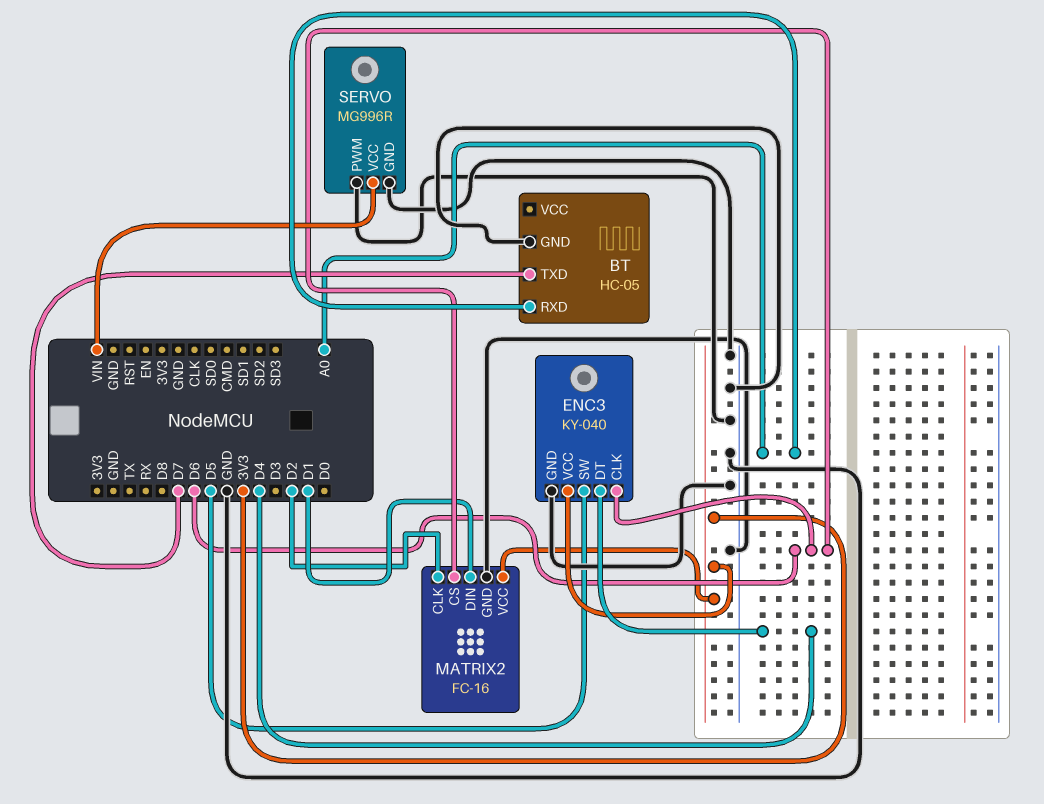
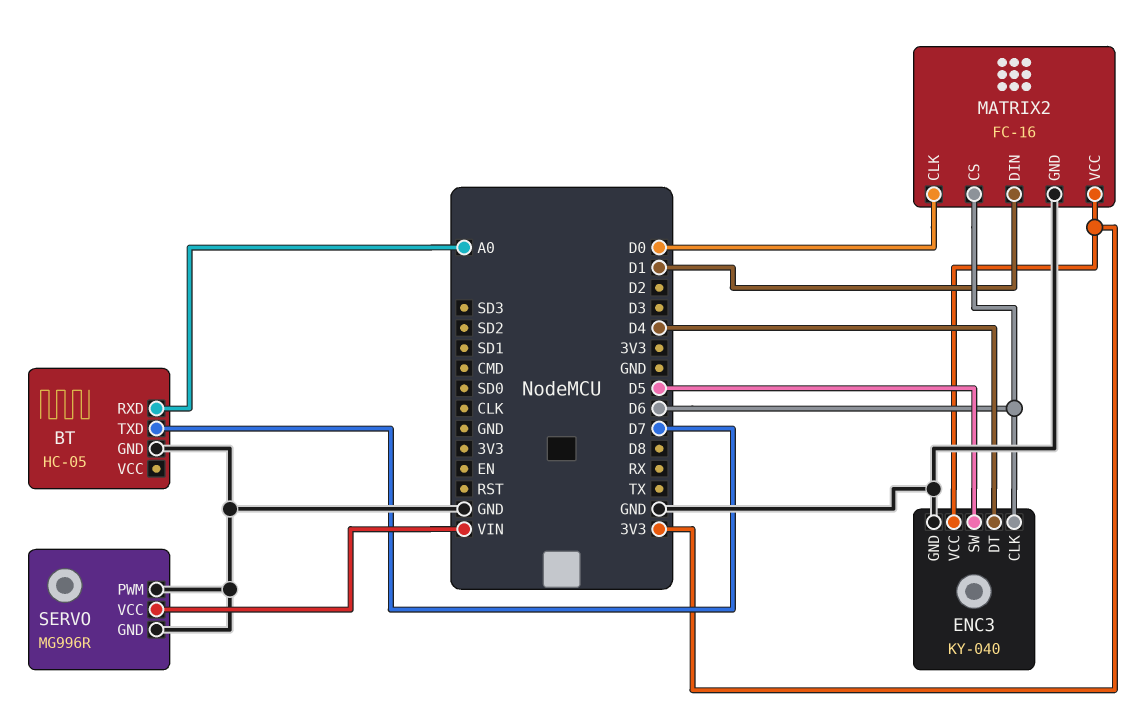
MATRIX2 pin CLK: D2 -> D0

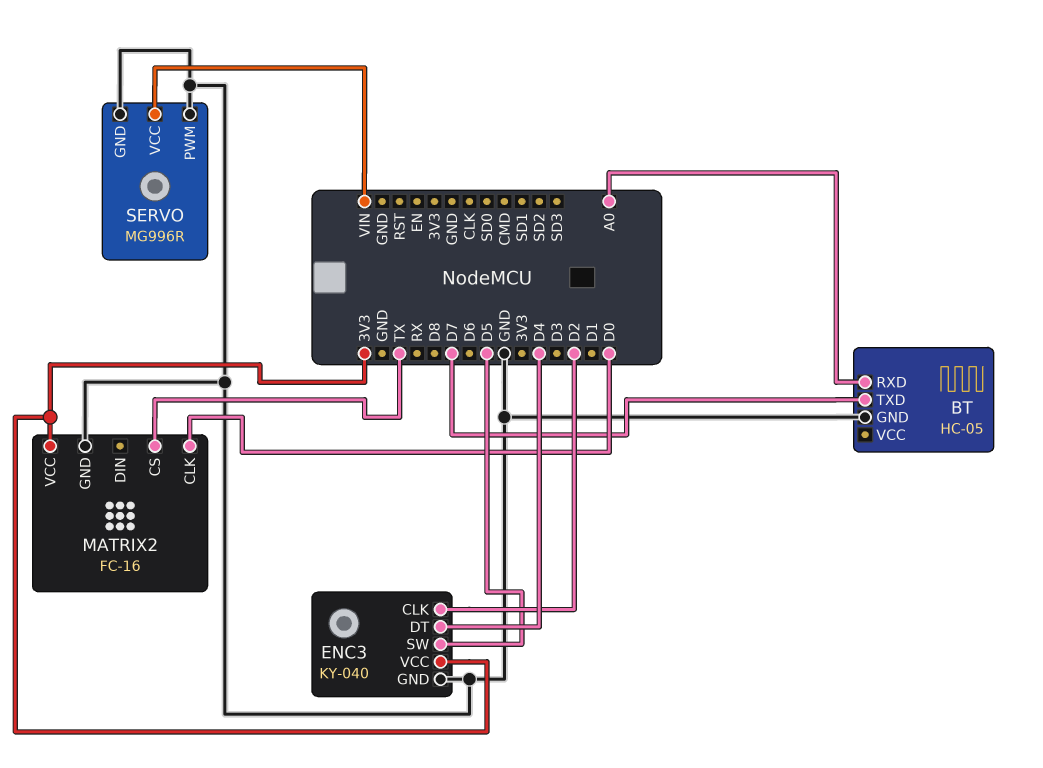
ENC3 pin CLK: D6 -> D2
MATRIX2 pin CS: D6 -> TX
MATRIX2 pin DIN: D1 -> none

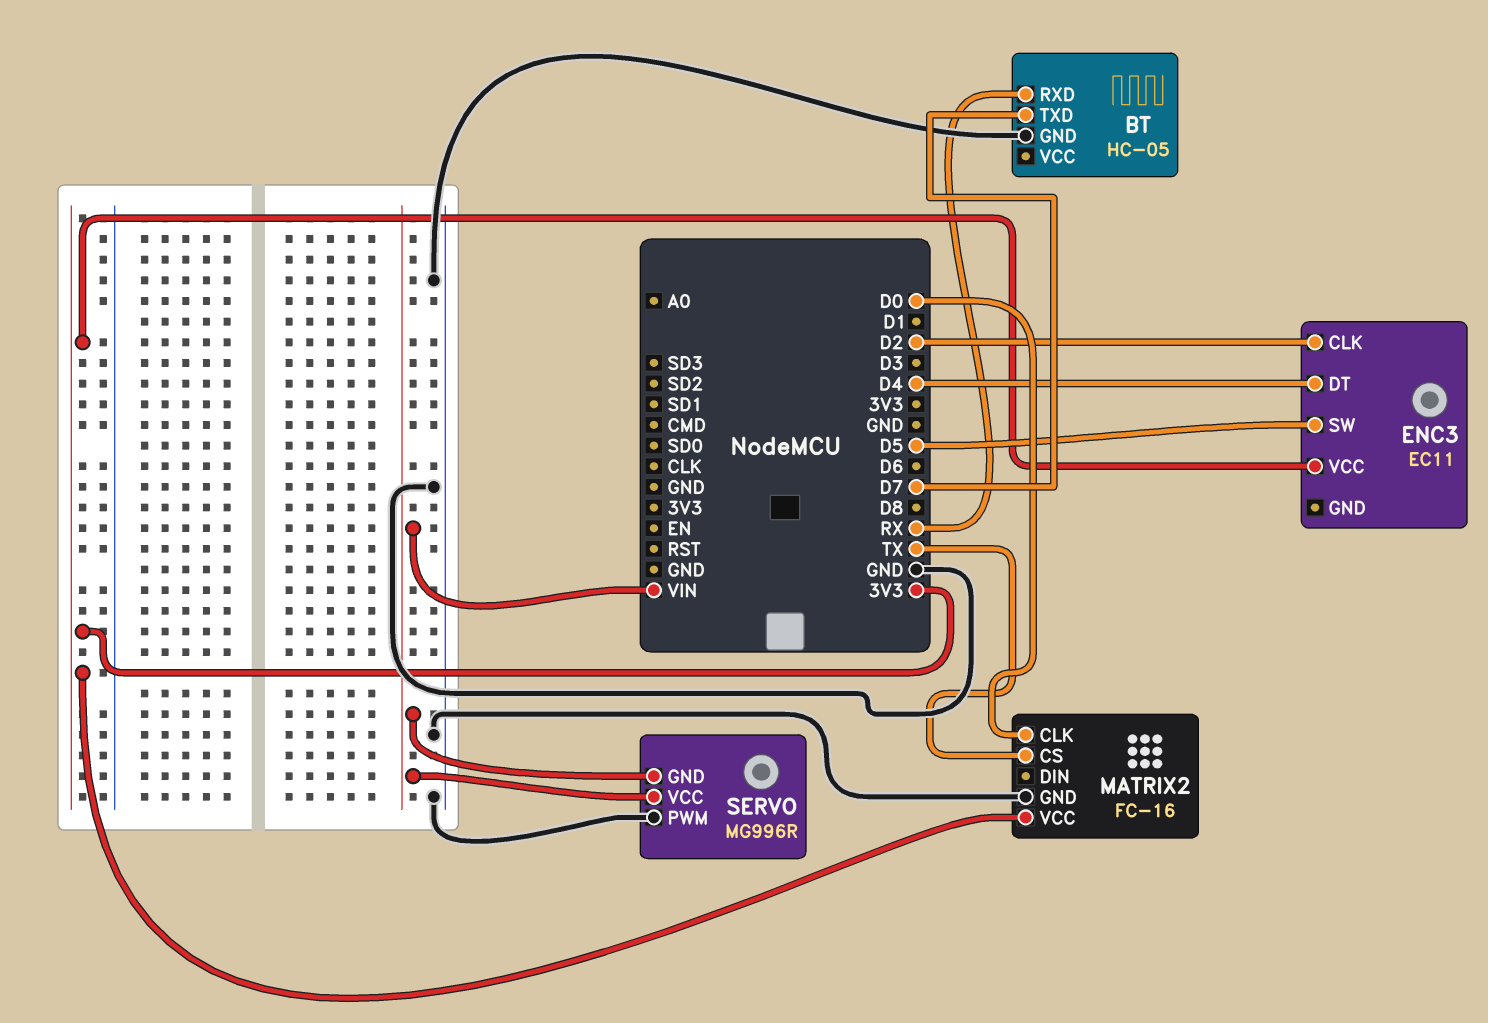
BT pin RXD: A0 -> RX
ENC3: KY-040 -> EC11
ENC3 pin GND: GND -> none
SERVO pin GND: GND -> VIN

